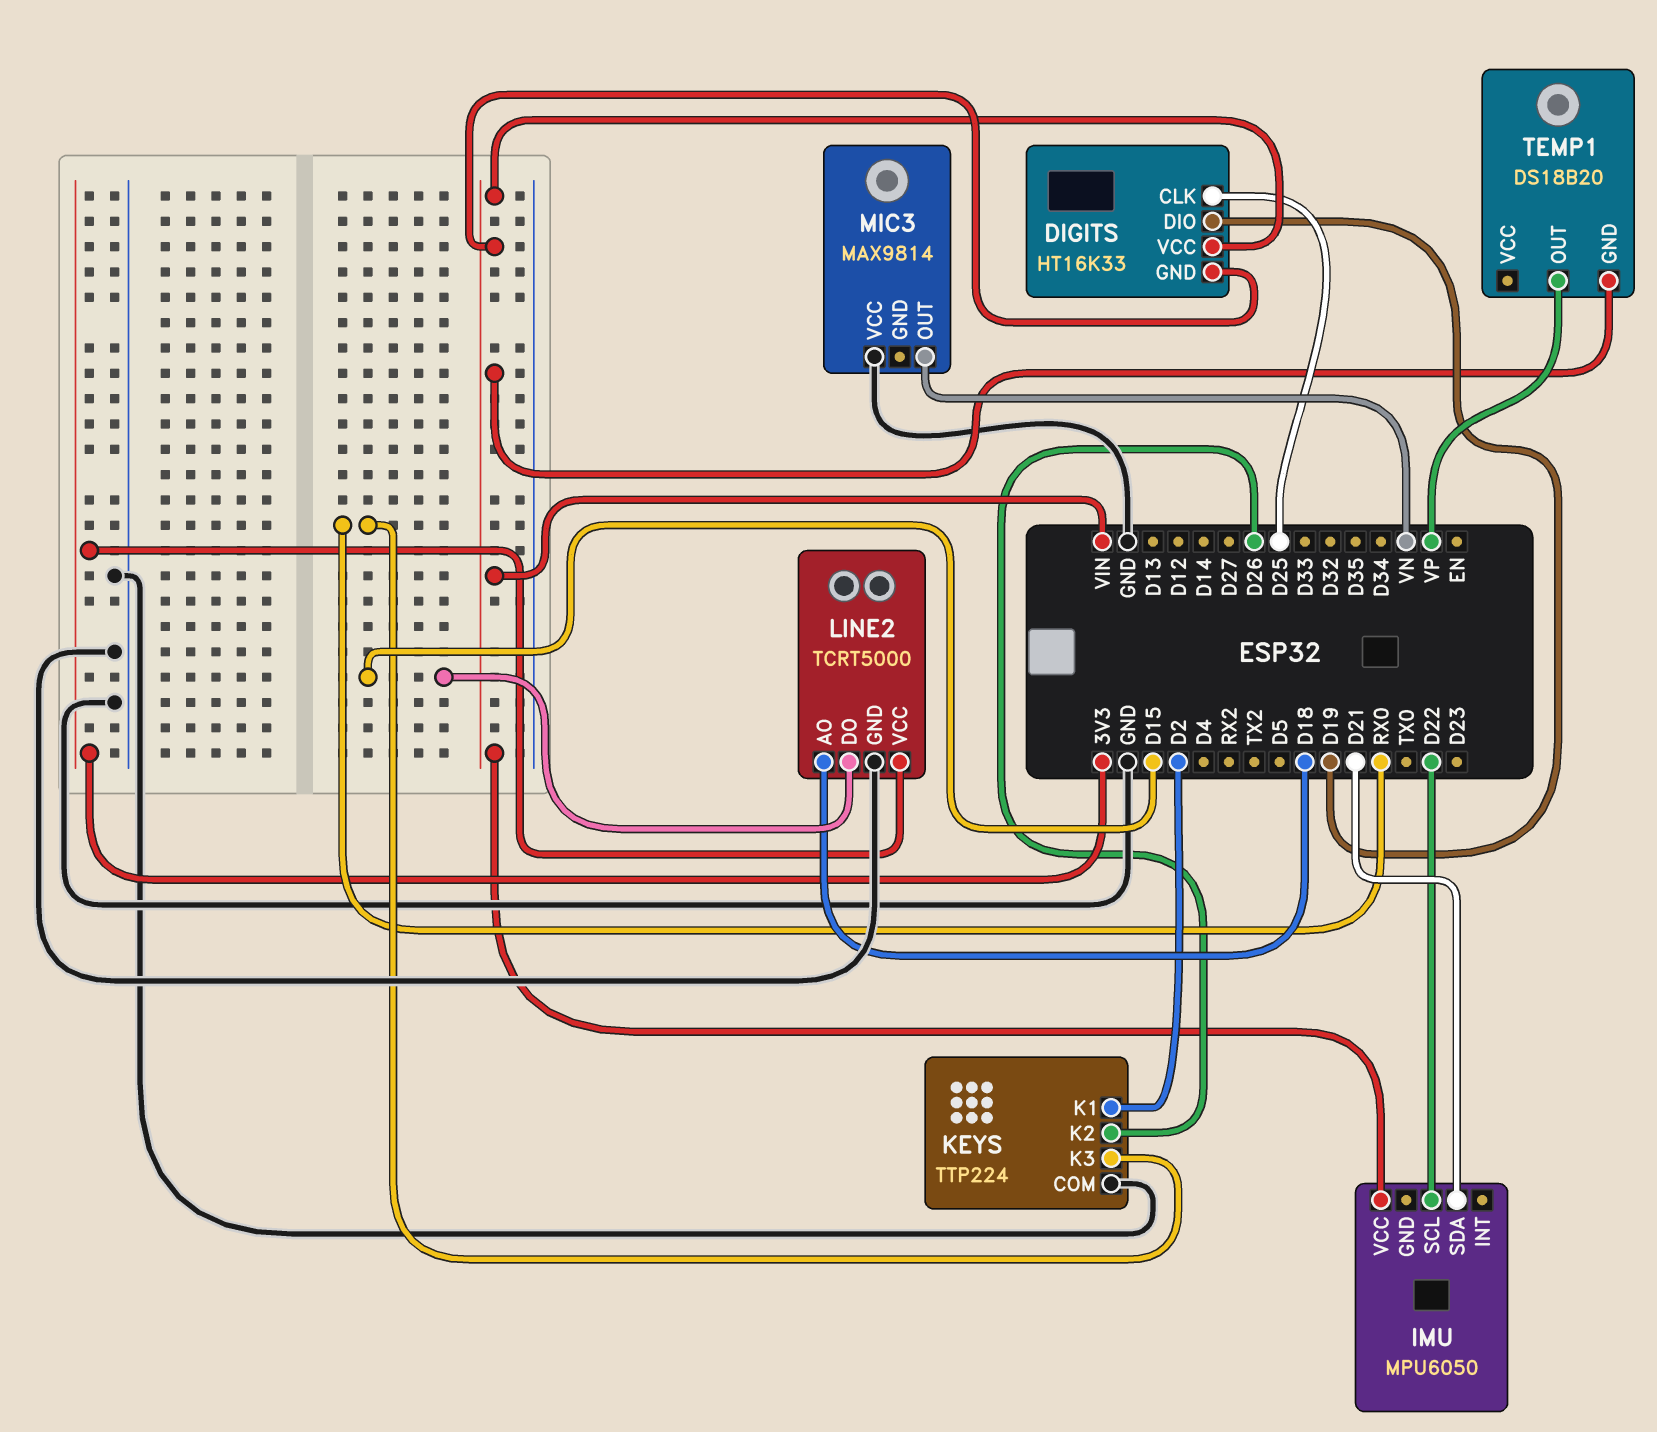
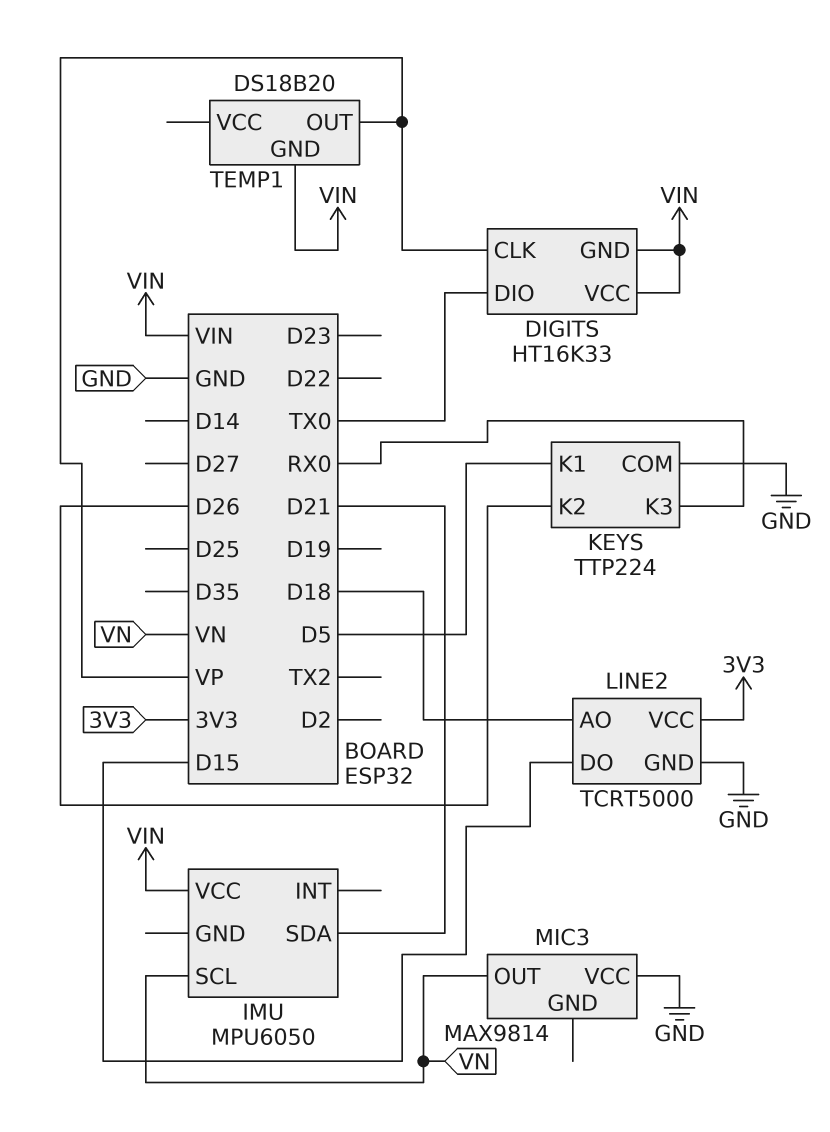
DIGITS pin CLK: D25 -> VP
DIGITS pin DIO: D19 -> TX0
IMU pin SCL: D22 -> VN
KEYS pin K1: D2 -> D5

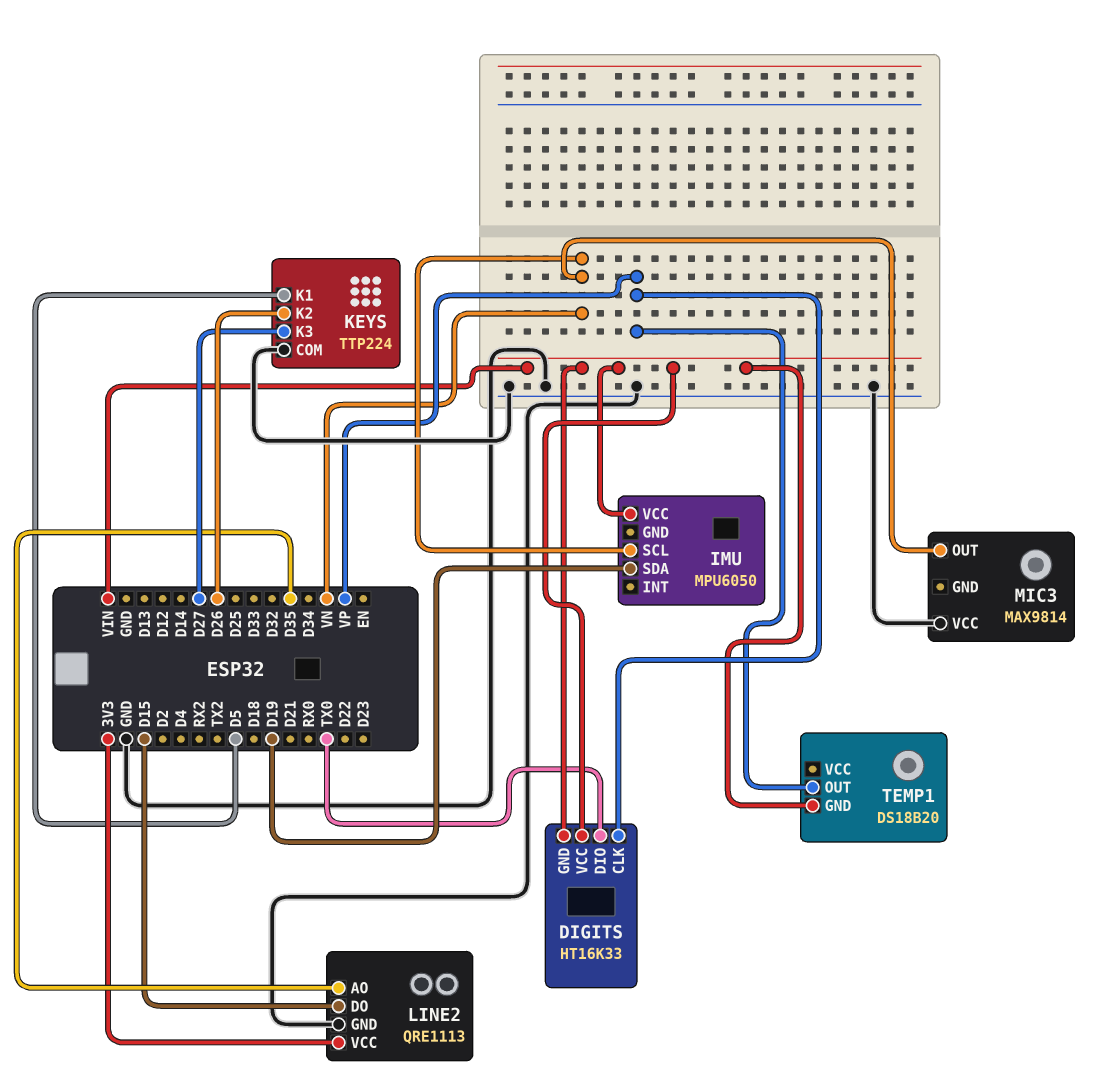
IMU pin SDA: D21 -> D19
KEYS pin K3: RX0 -> D27
LINE2: TCRT5000 -> QRE1113
LINE2 pin AO: D18 -> D35

